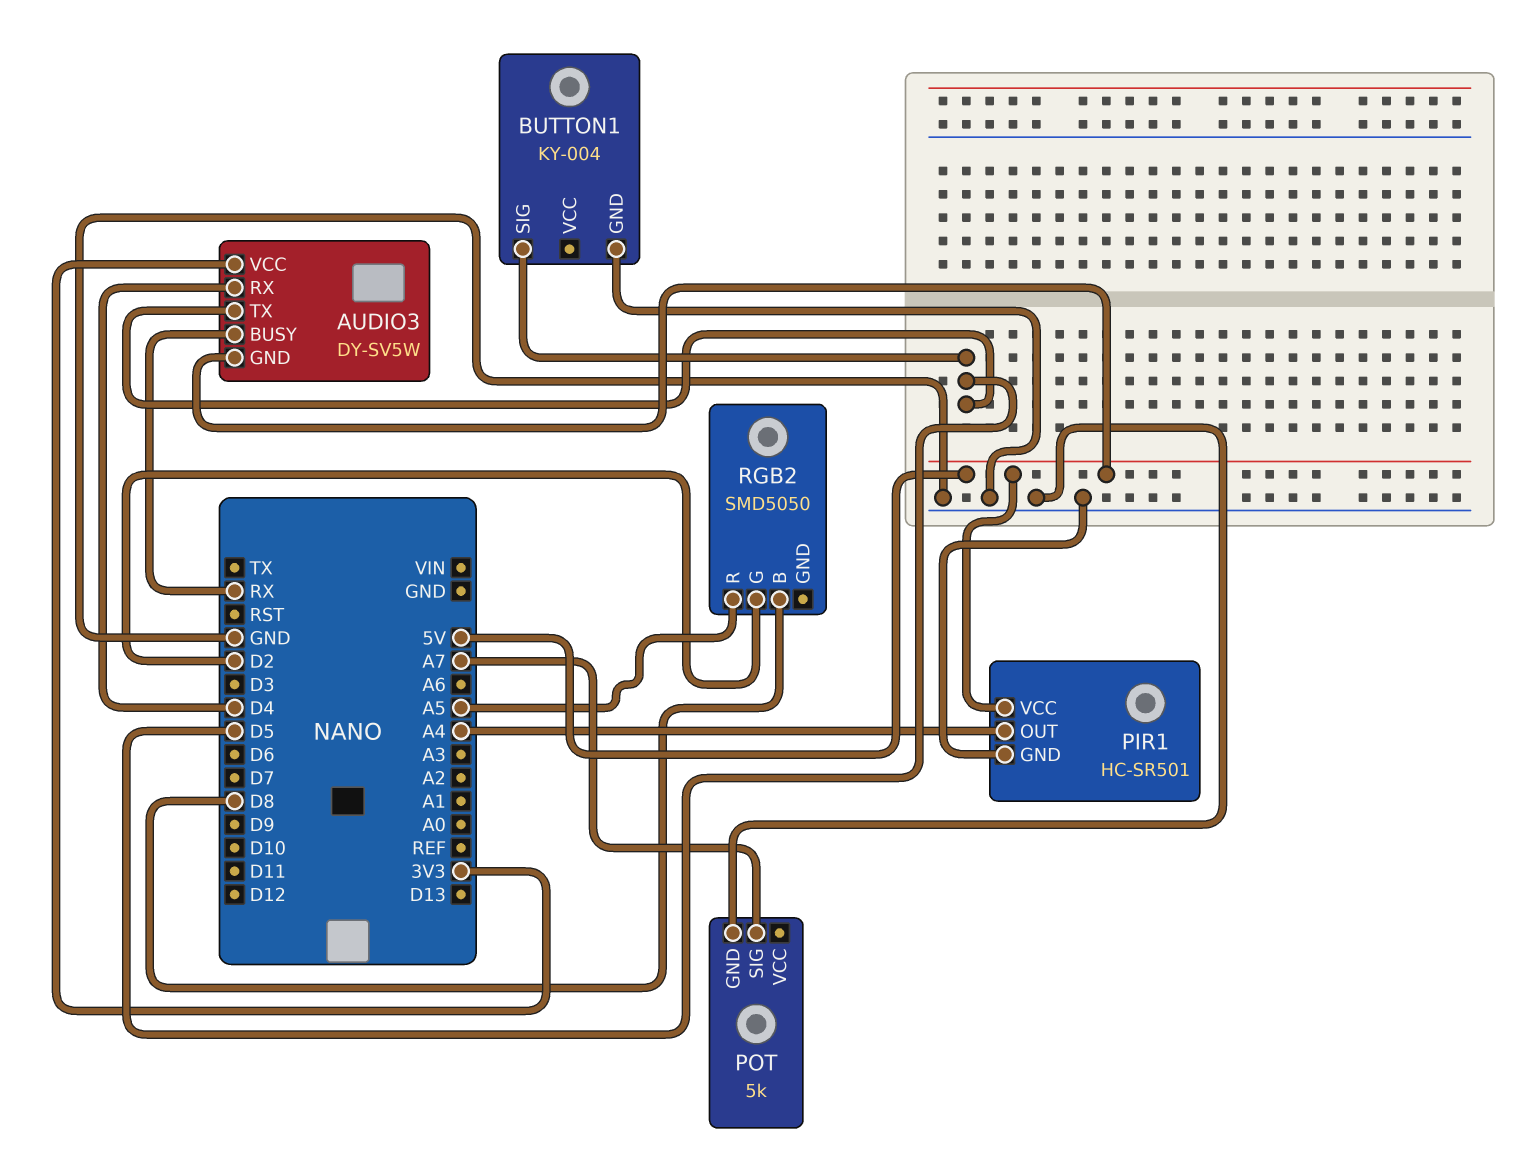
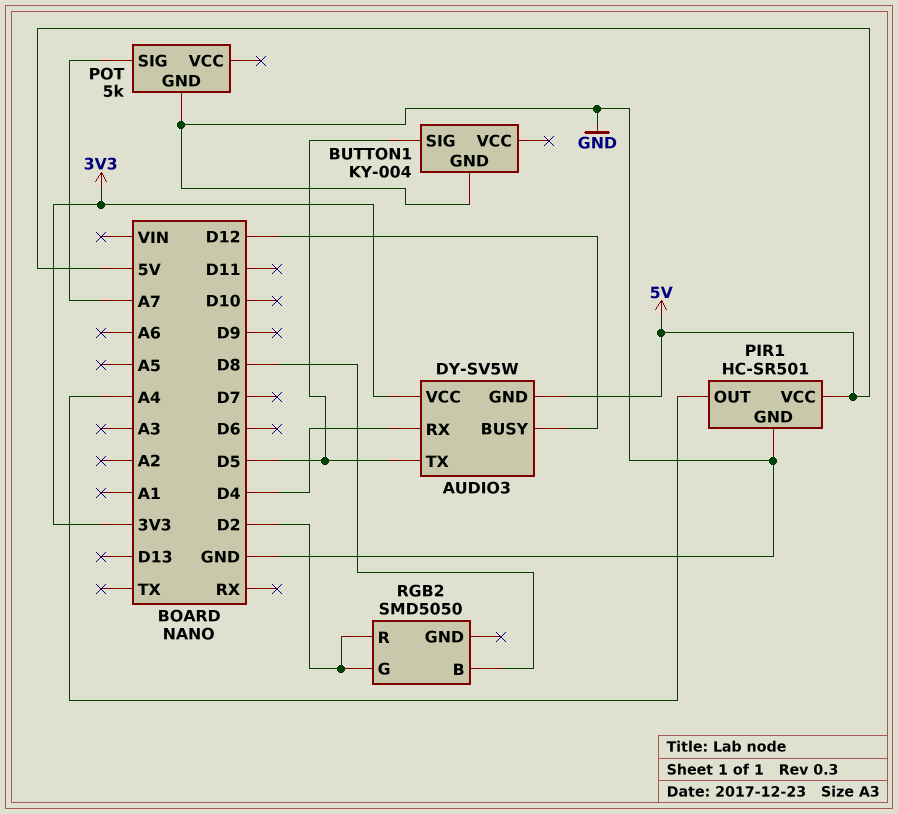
AUDIO3 pin BUSY: RX -> D12
RGB2 pin R: A5 -> D2

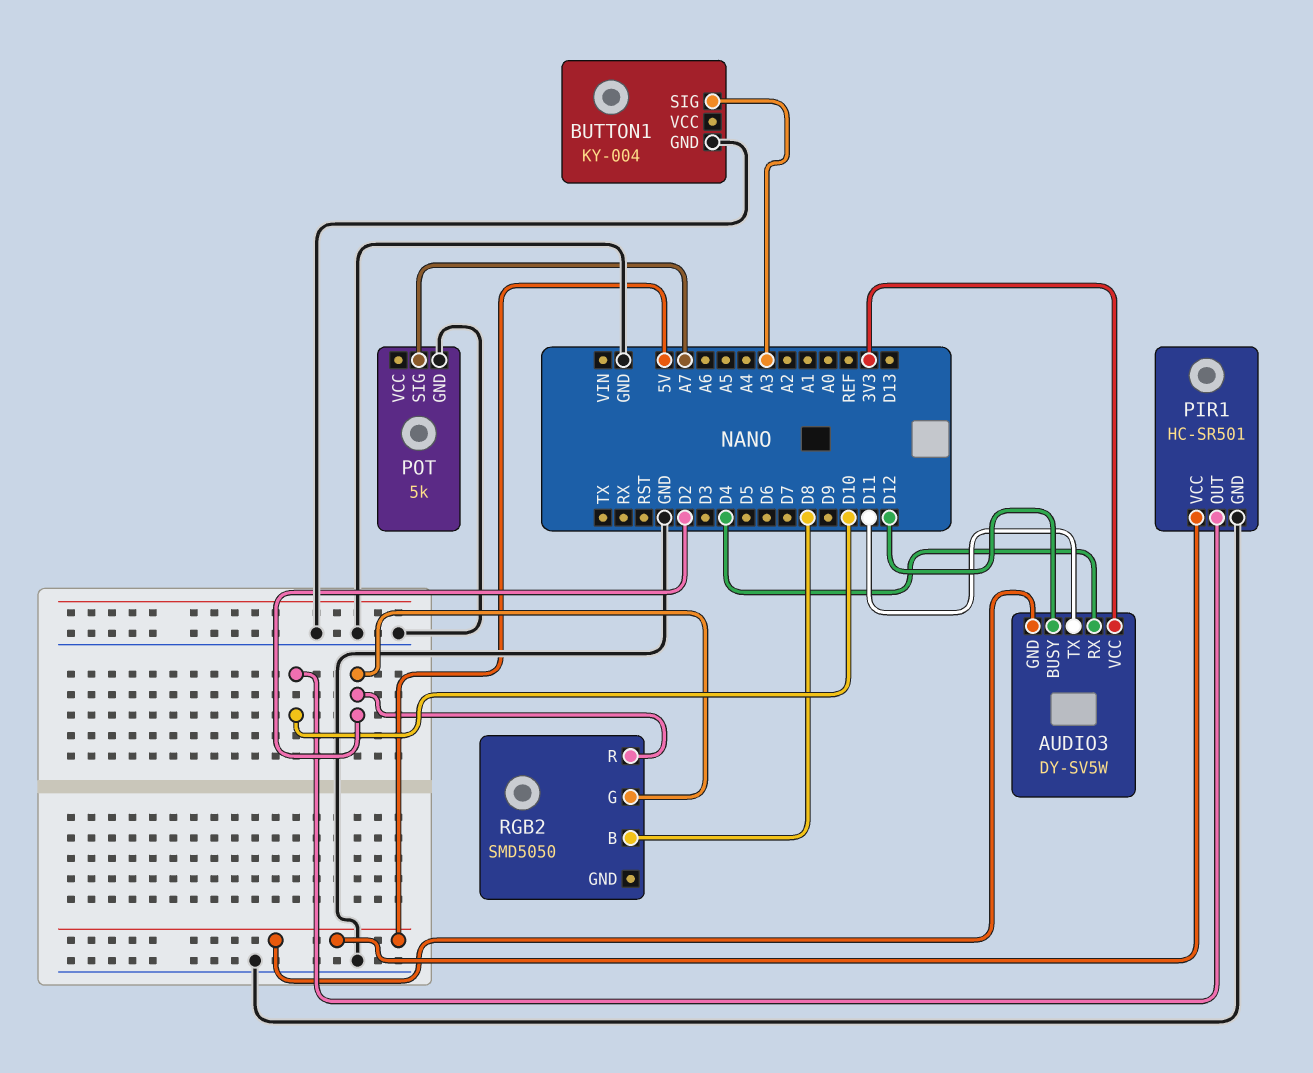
AUDIO3 pin TX: D5 -> D11
BUTTON1 pin SIG: D5 -> A3
PIR1 pin OUT: A4 -> D10

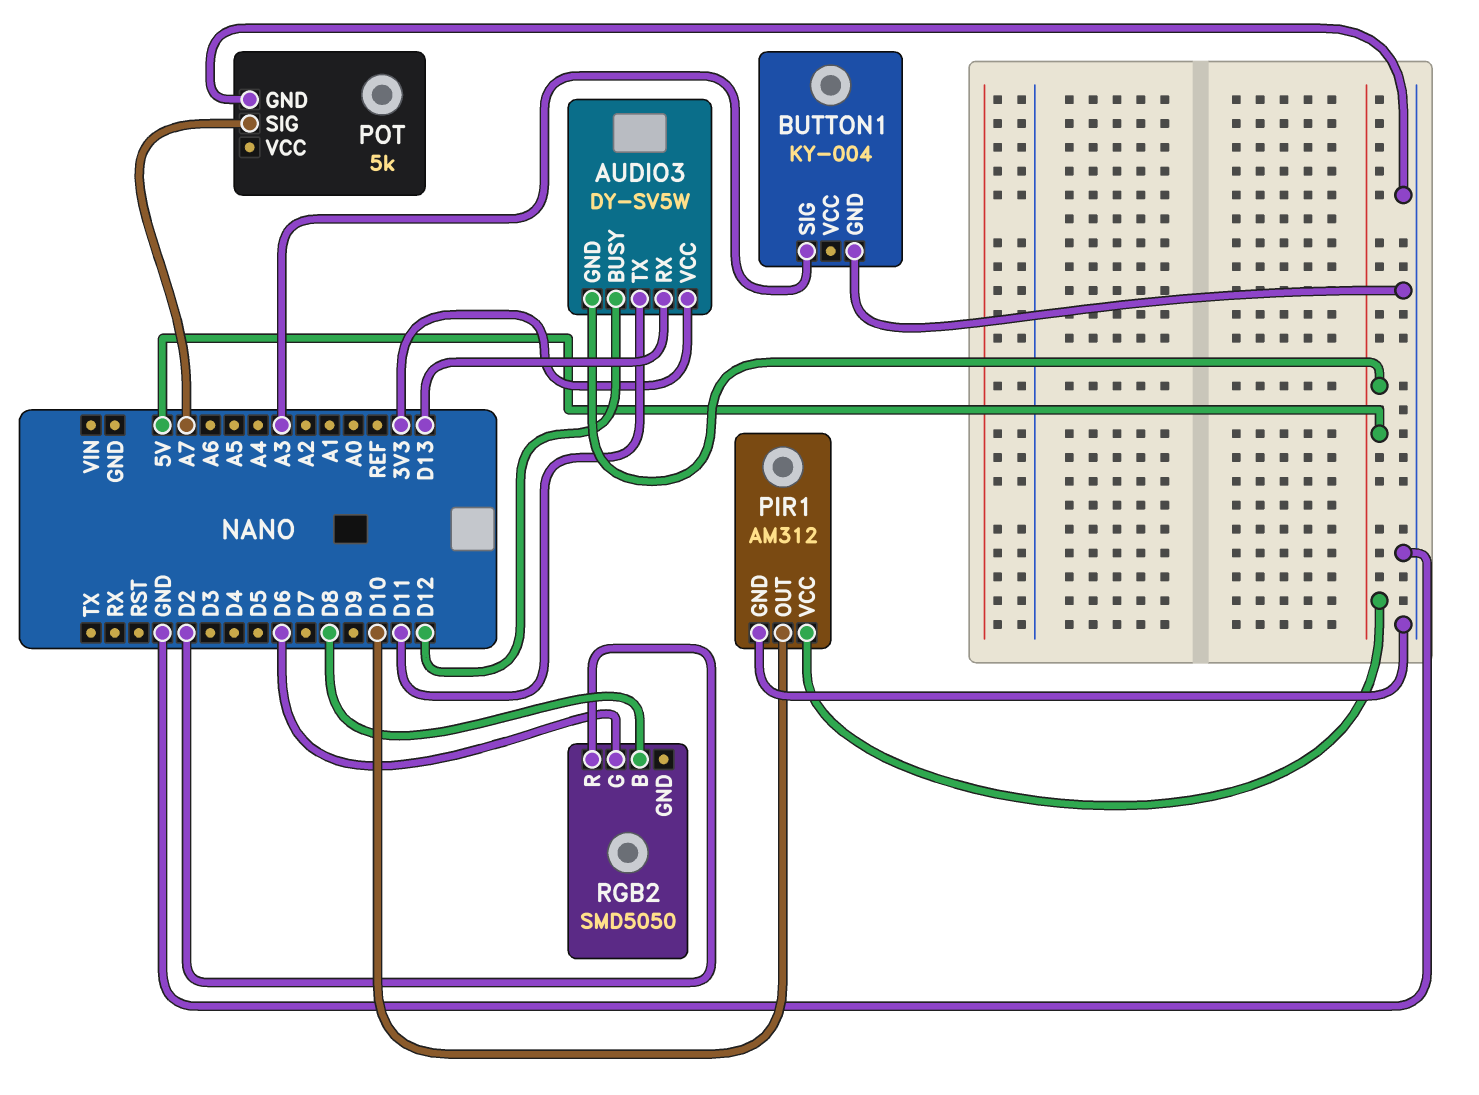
AUDIO3 pin RX: D4 -> D13
PIR1: HC-SR501 -> AM312
RGB2 pin G: D2 -> D6

